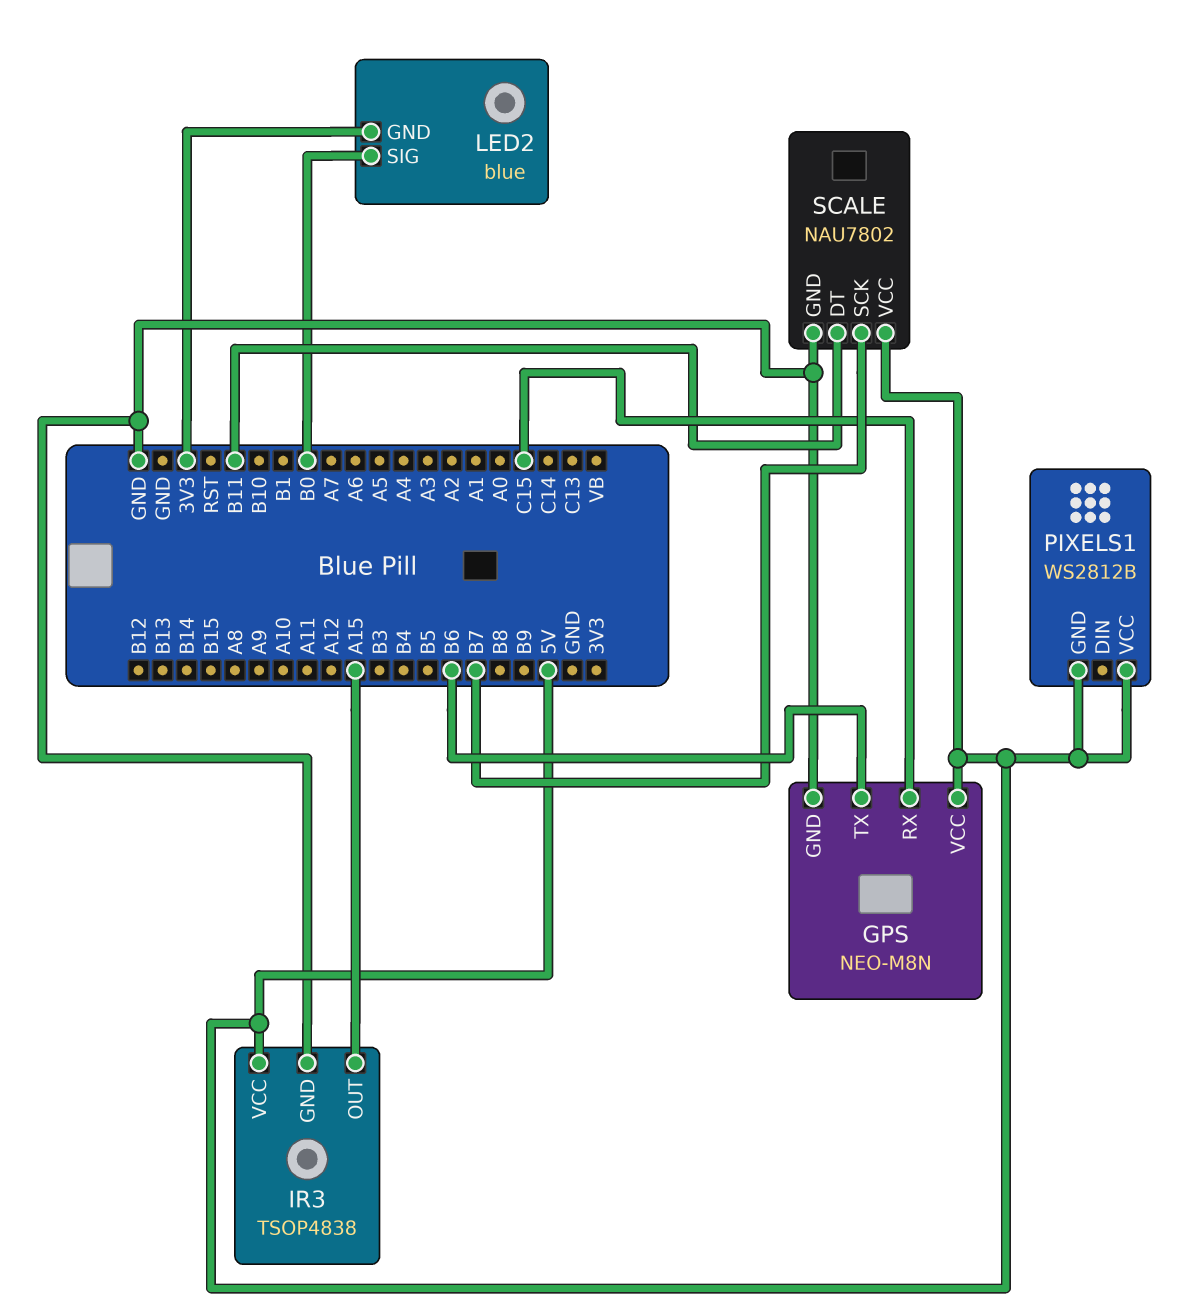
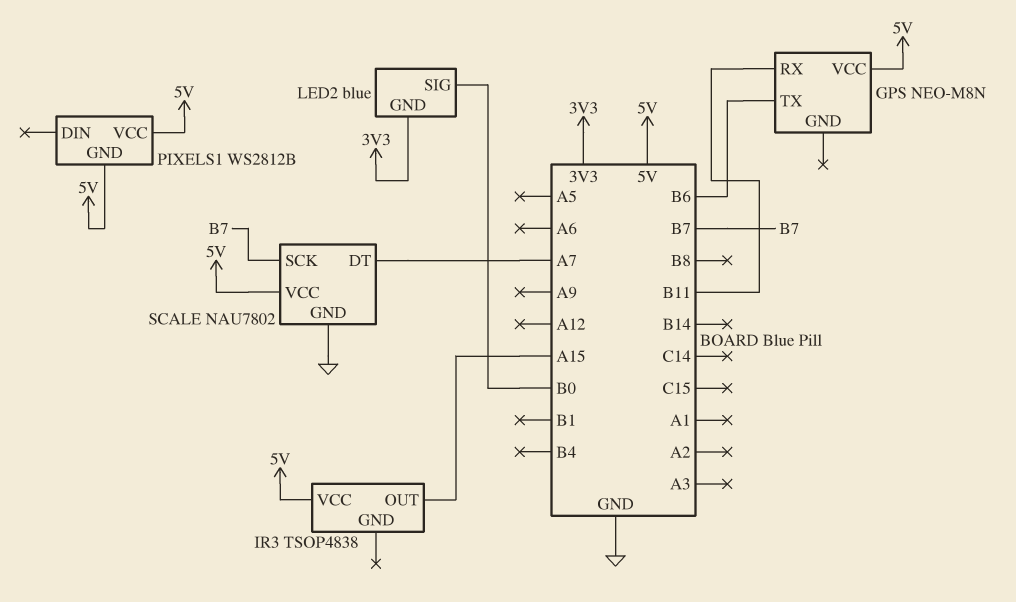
GPS pin GND: GND -> none
GPS pin RX: C15 -> B11
IR3 pin GND: GND -> none
SCALE pin DT: B11 -> A7

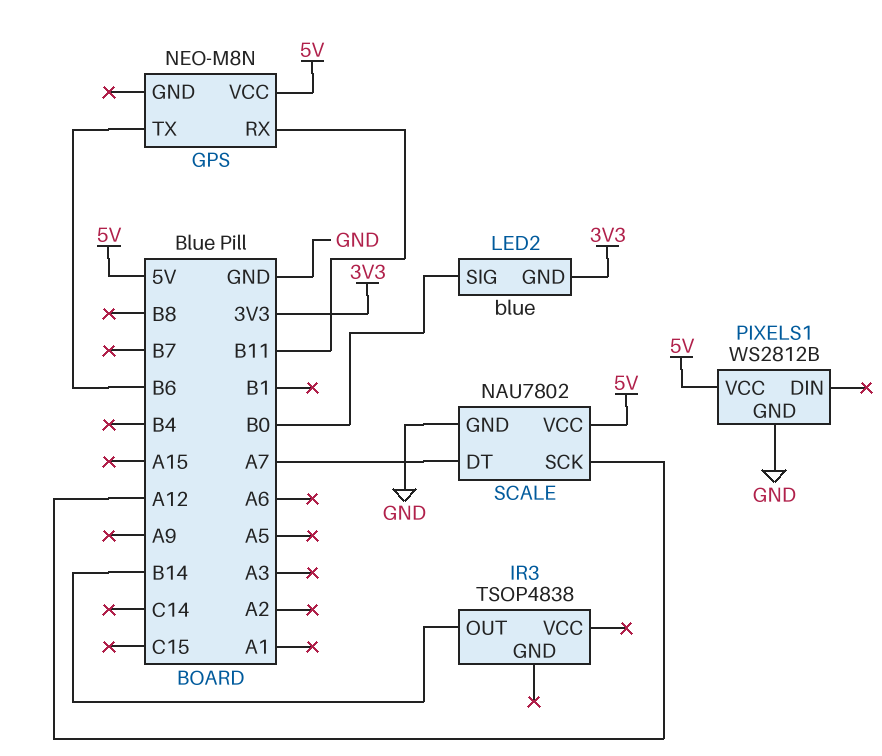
IR3 pin OUT: A15 -> B14
IR3 pin VCC: 5V -> none
PIXELS1 pin GND: 5V -> GND
SCALE pin SCK: B7 -> A12

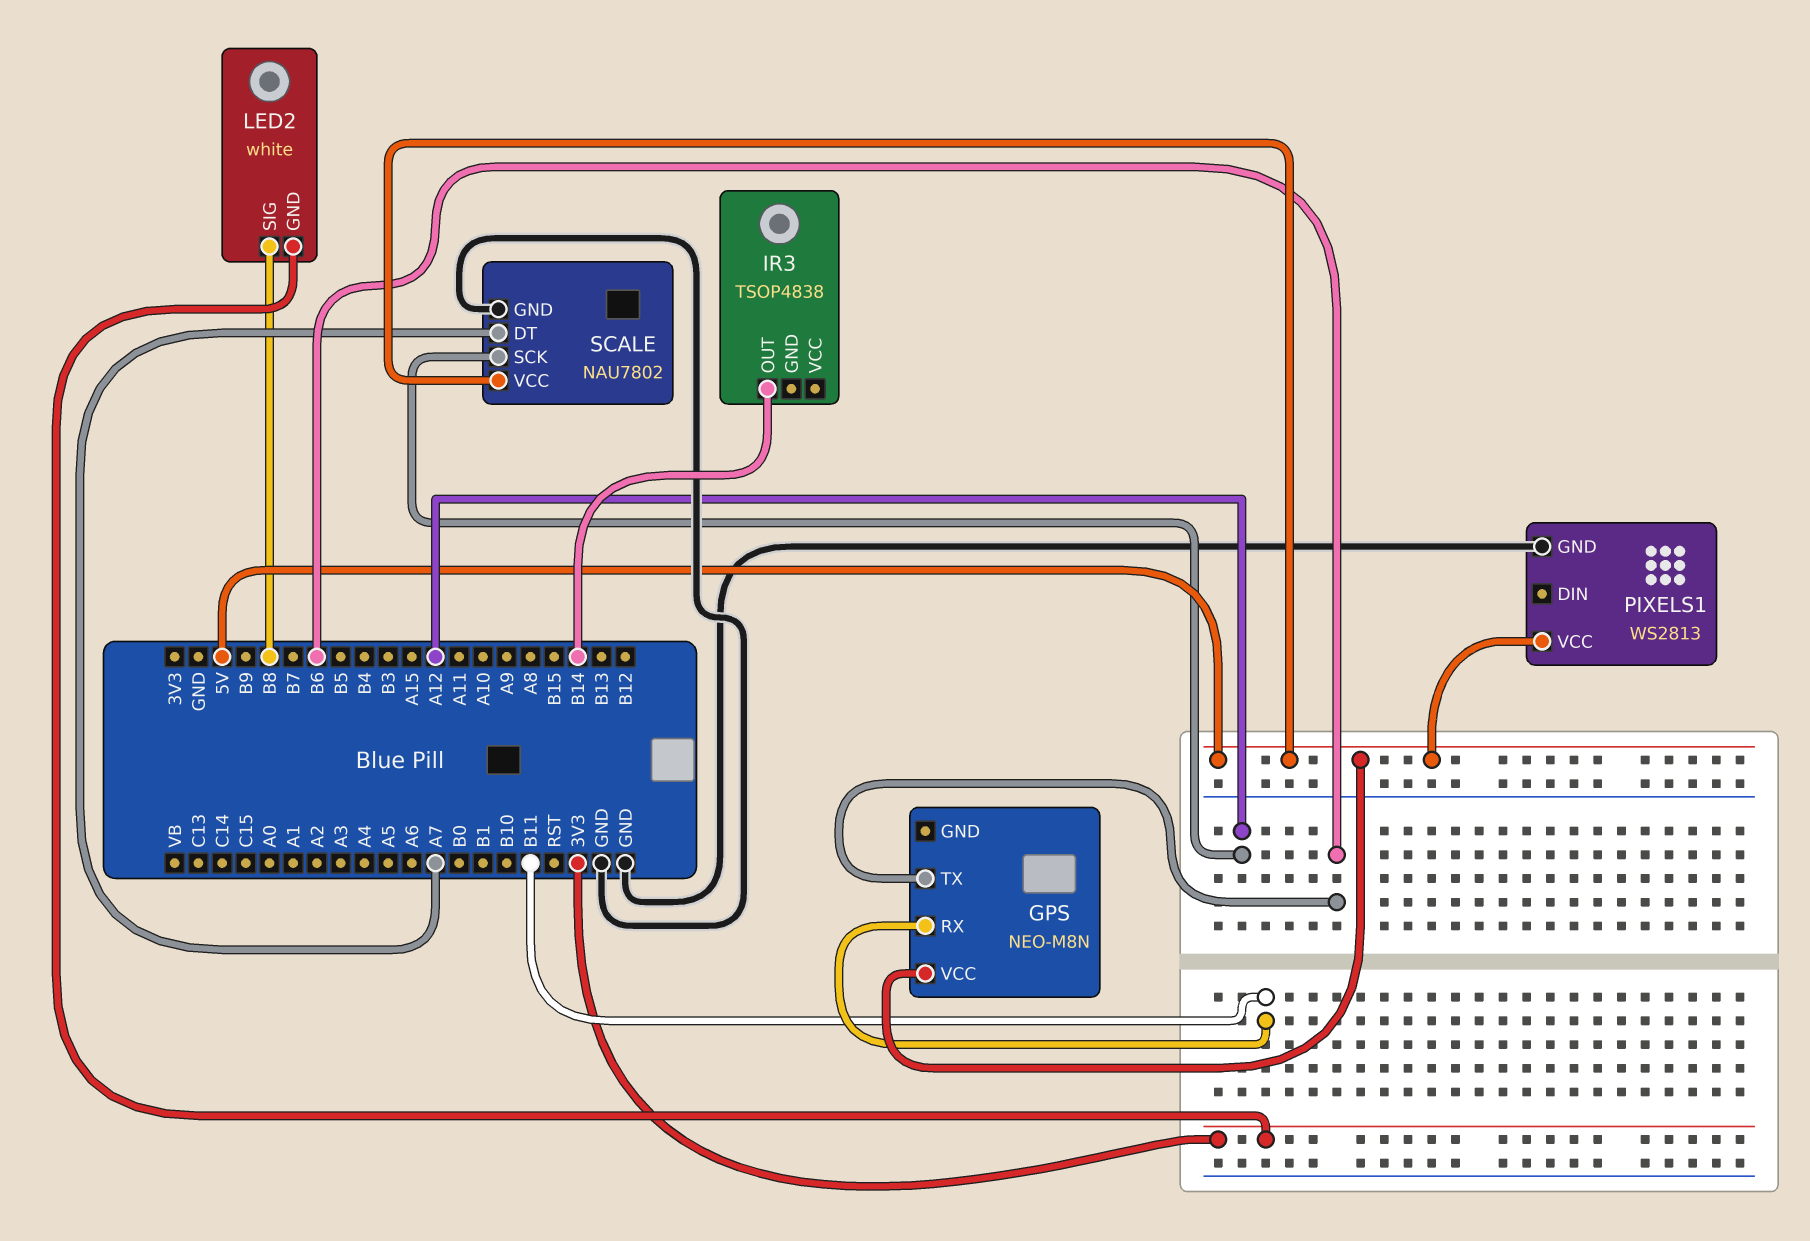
LED2: blue -> white
LED2 pin SIG: B0 -> B8
PIXELS1: WS2812B -> WS2813

